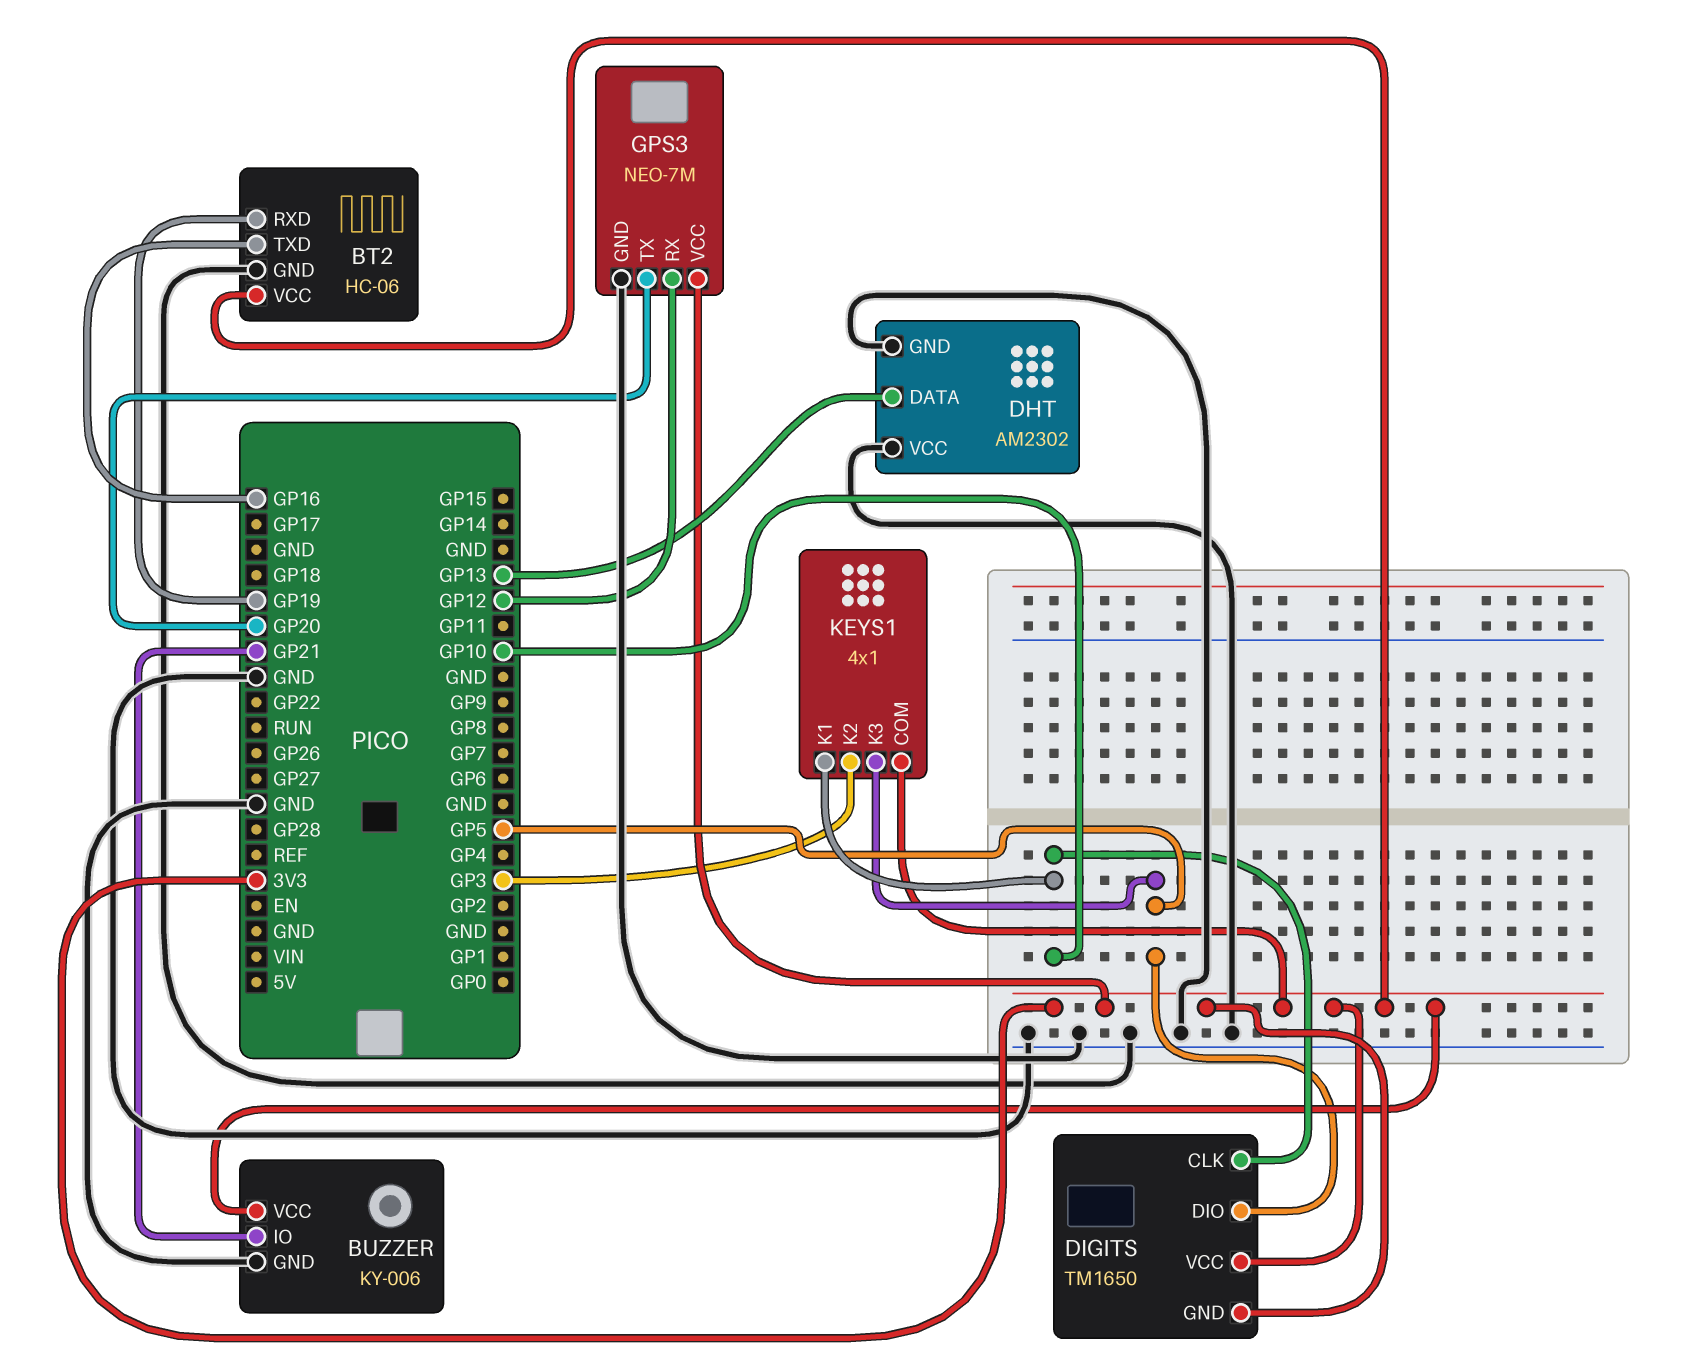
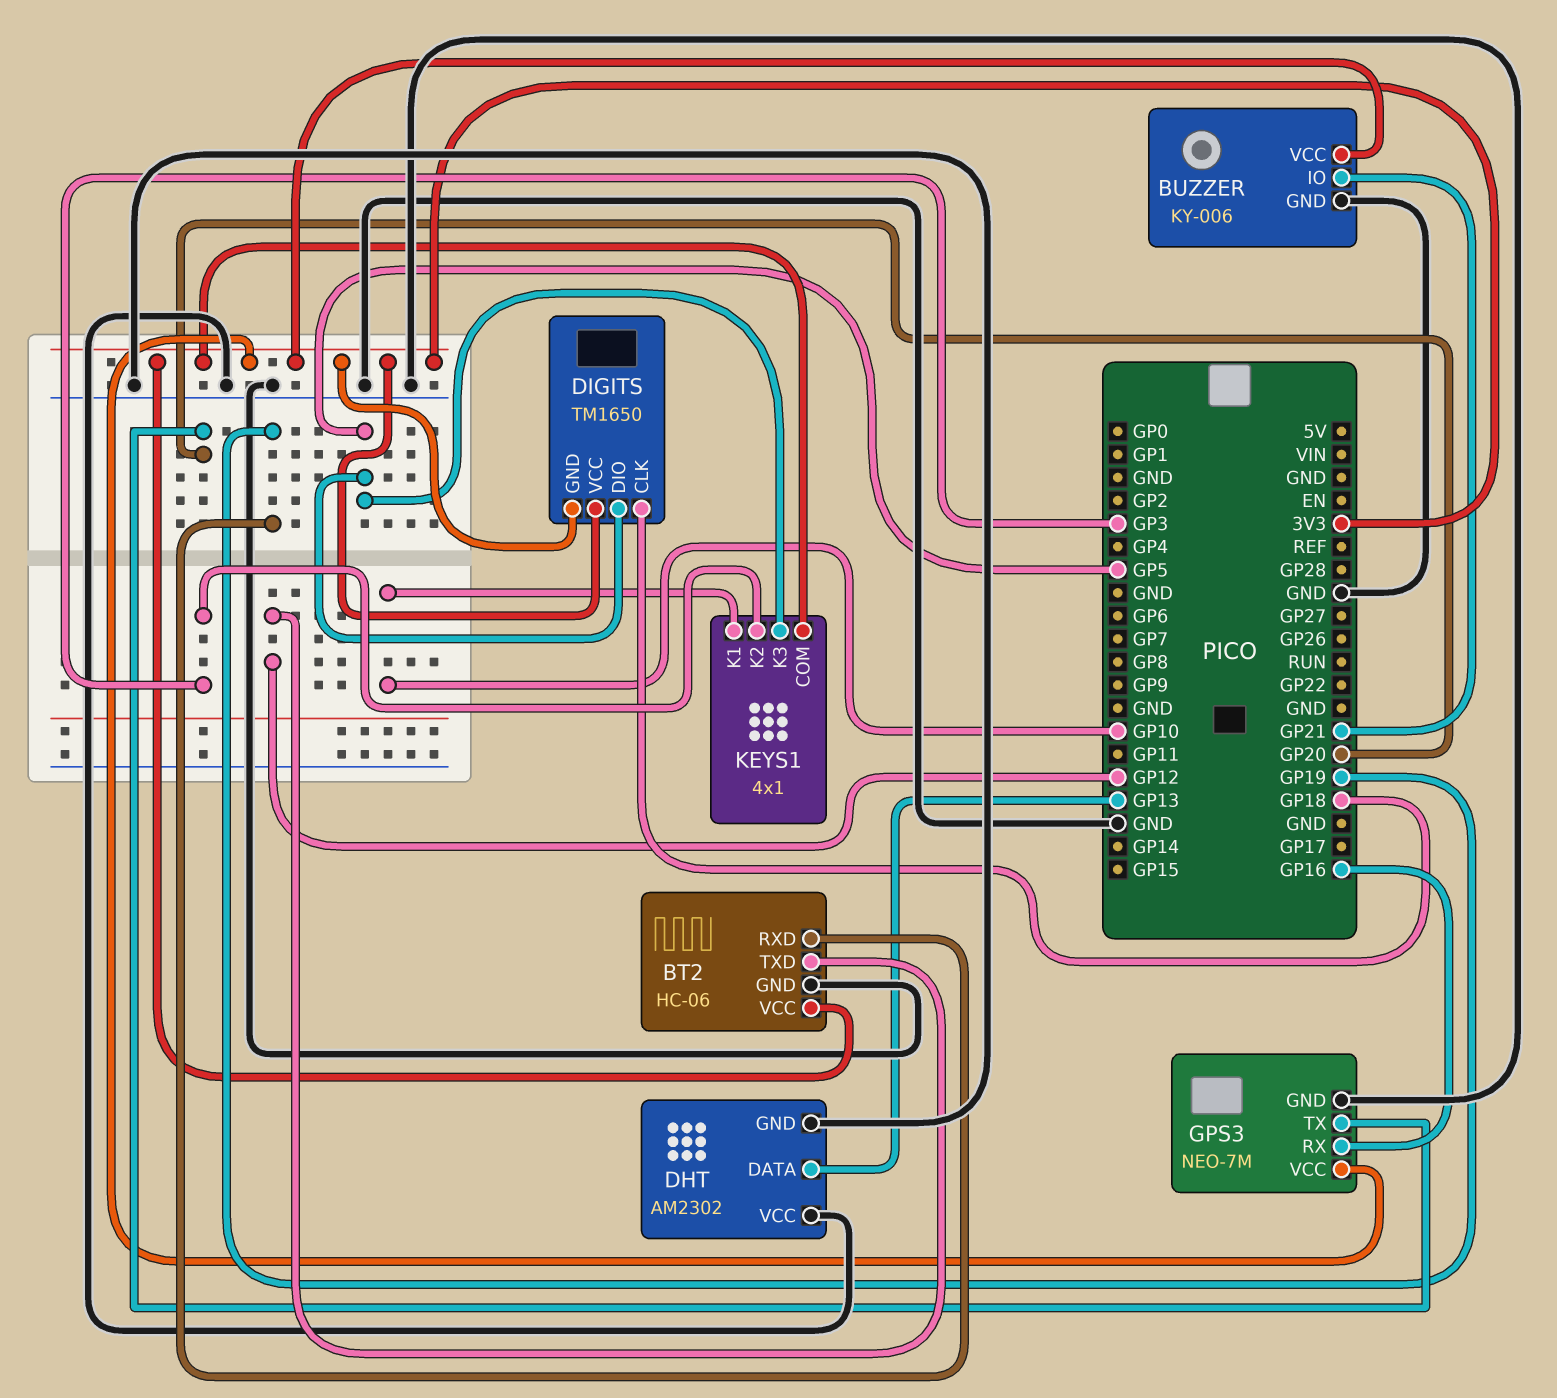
BT2 pin TXD: GP16 -> GP12
DIGITS pin CLK: GP10 -> GP18
GPS3 pin RX: GP12 -> GP16

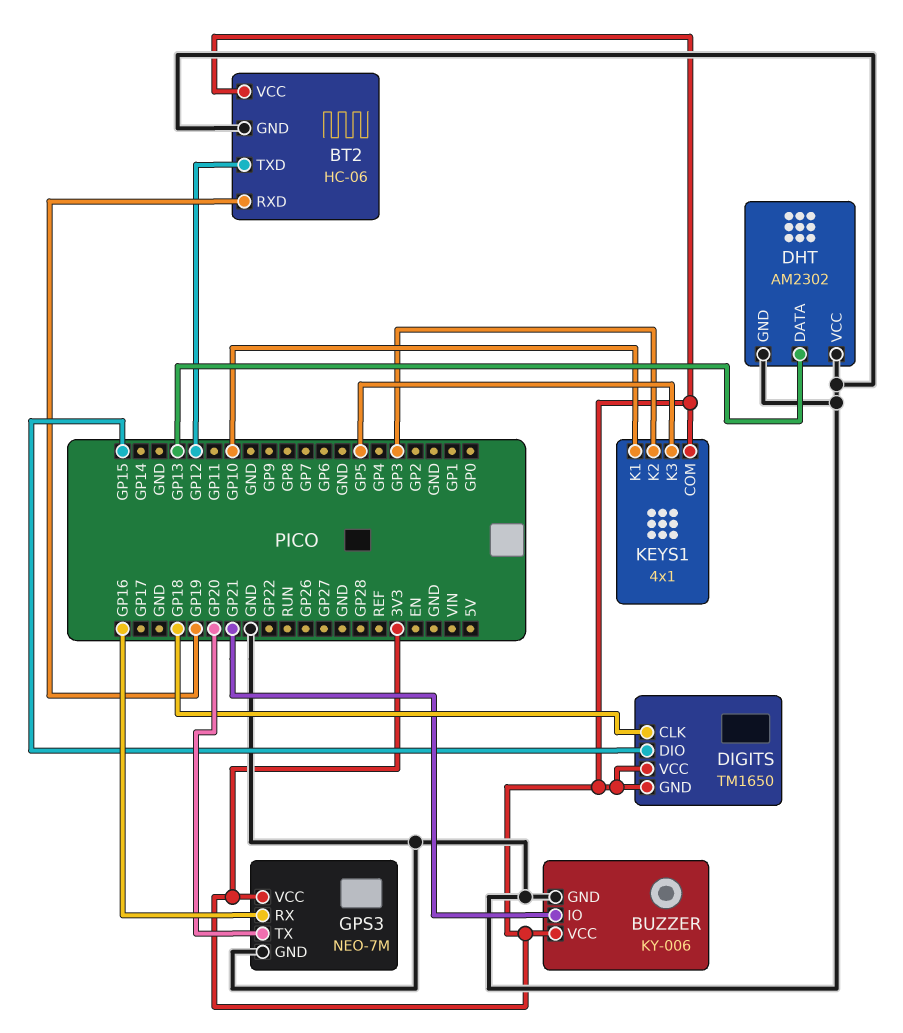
DIGITS pin DIO: GP5 -> GP15

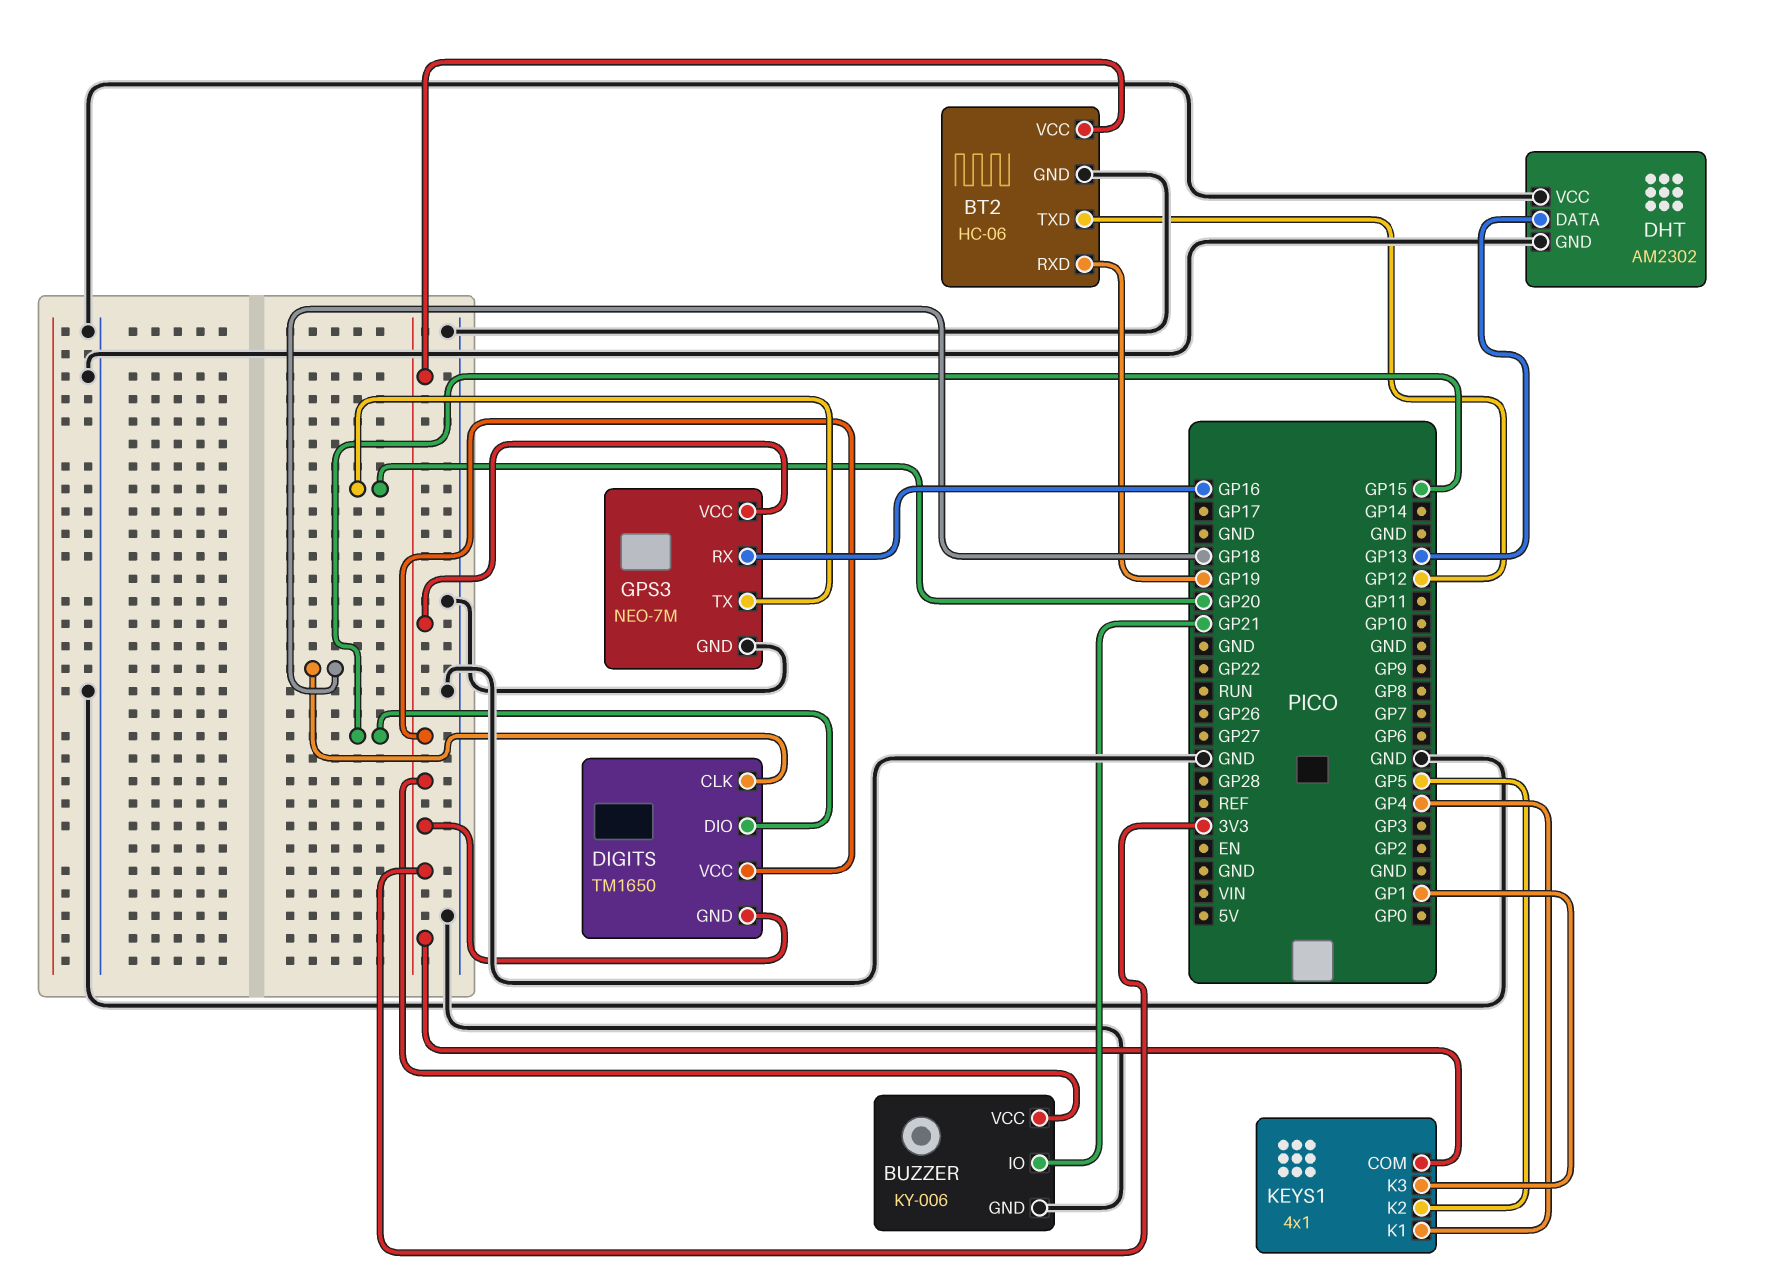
KEYS1 pin K1: GP10 -> GP4
KEYS1 pin K2: GP3 -> GP5
KEYS1 pin K3: GP5 -> GP1

